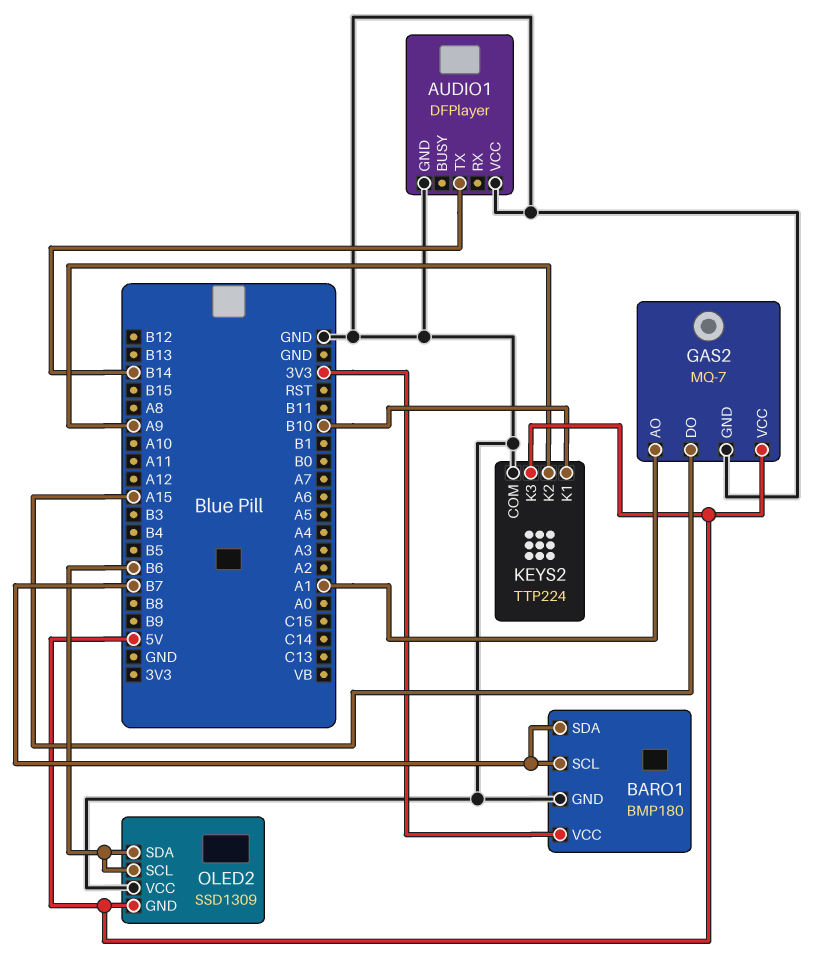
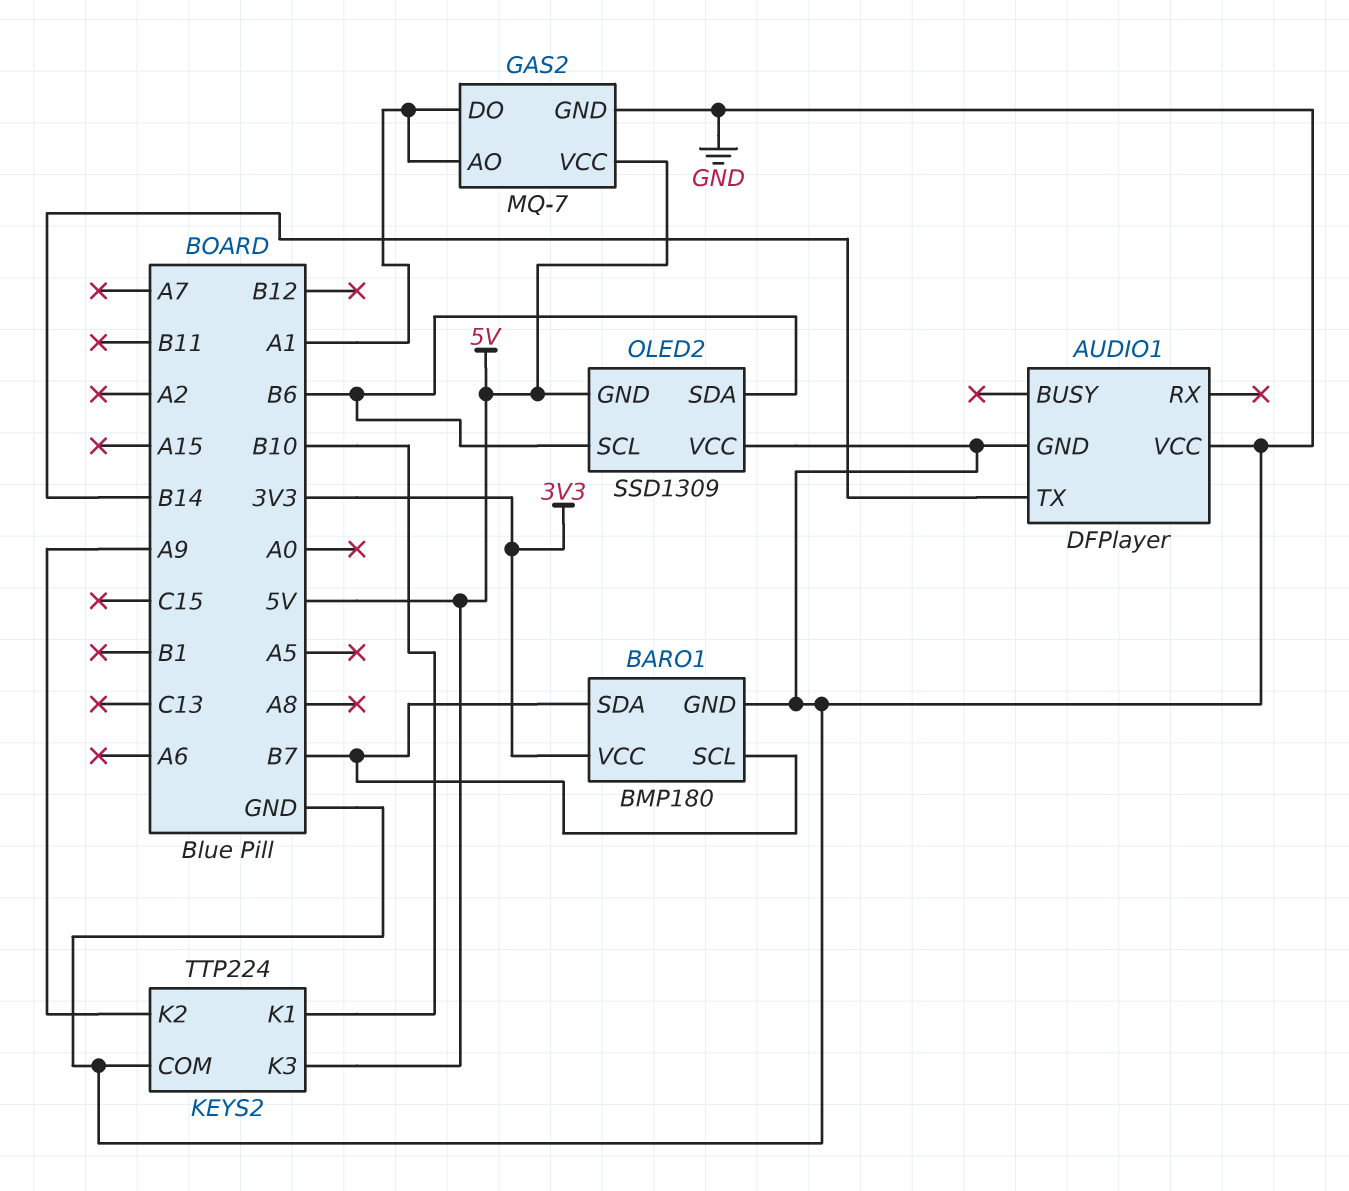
GAS2 pin DO: A15 -> A1

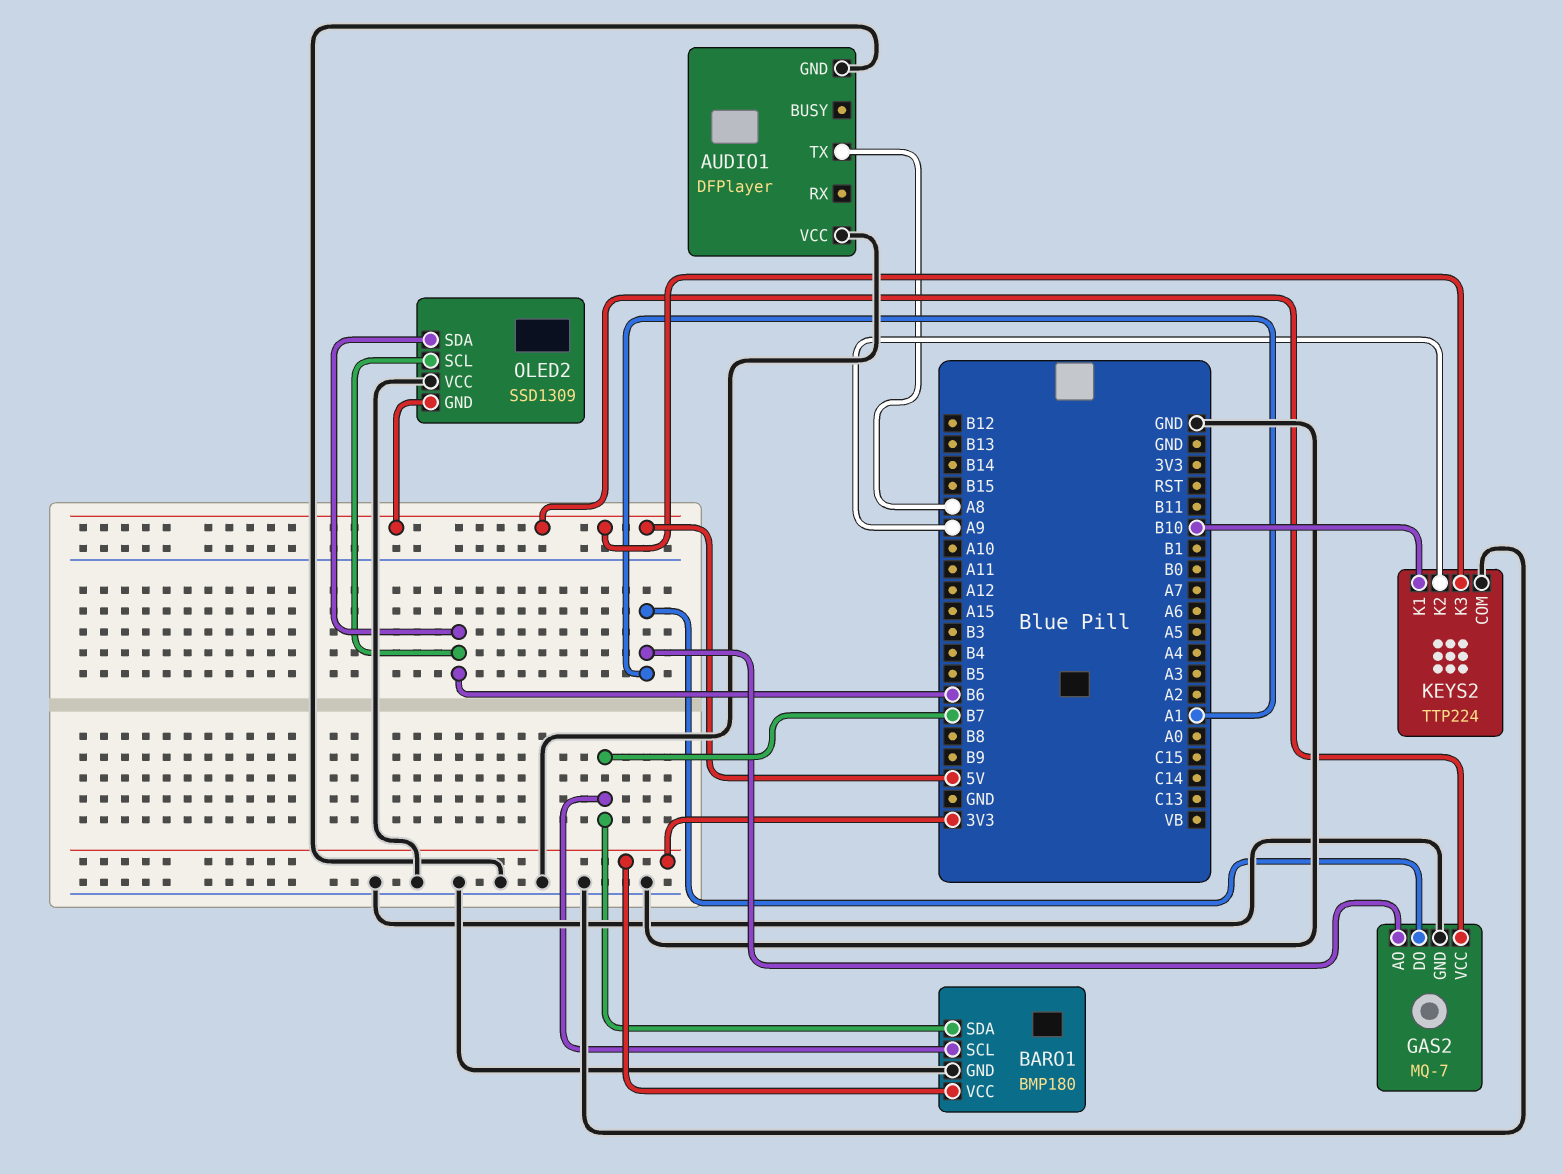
AUDIO1 pin TX: B14 -> A8

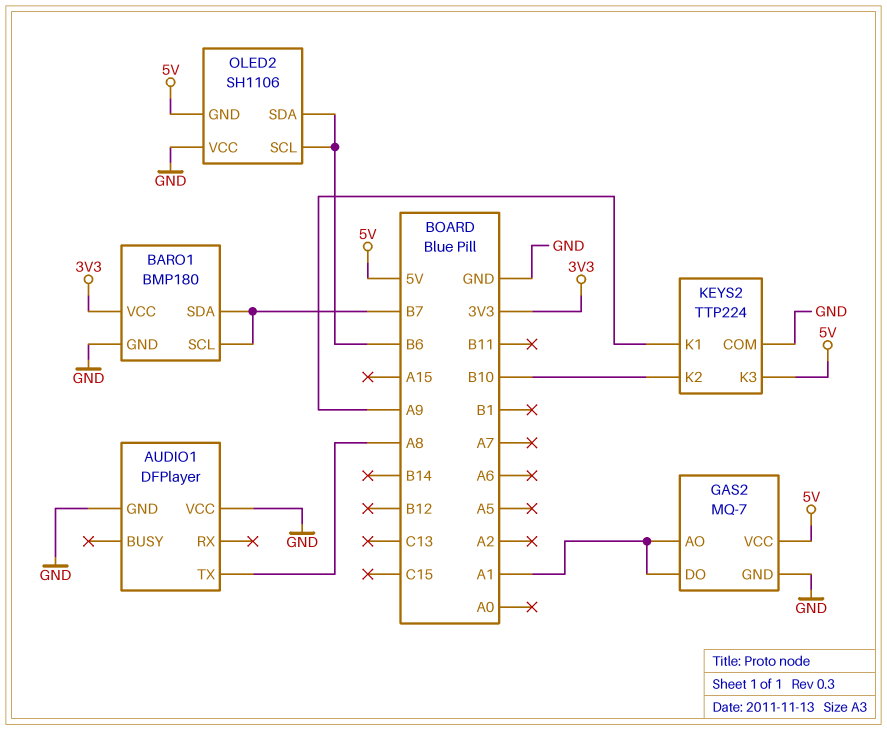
KEYS2 pin K1: B10 -> A9
KEYS2 pin K2: A9 -> B10
OLED2: SSD1309 -> SH1106

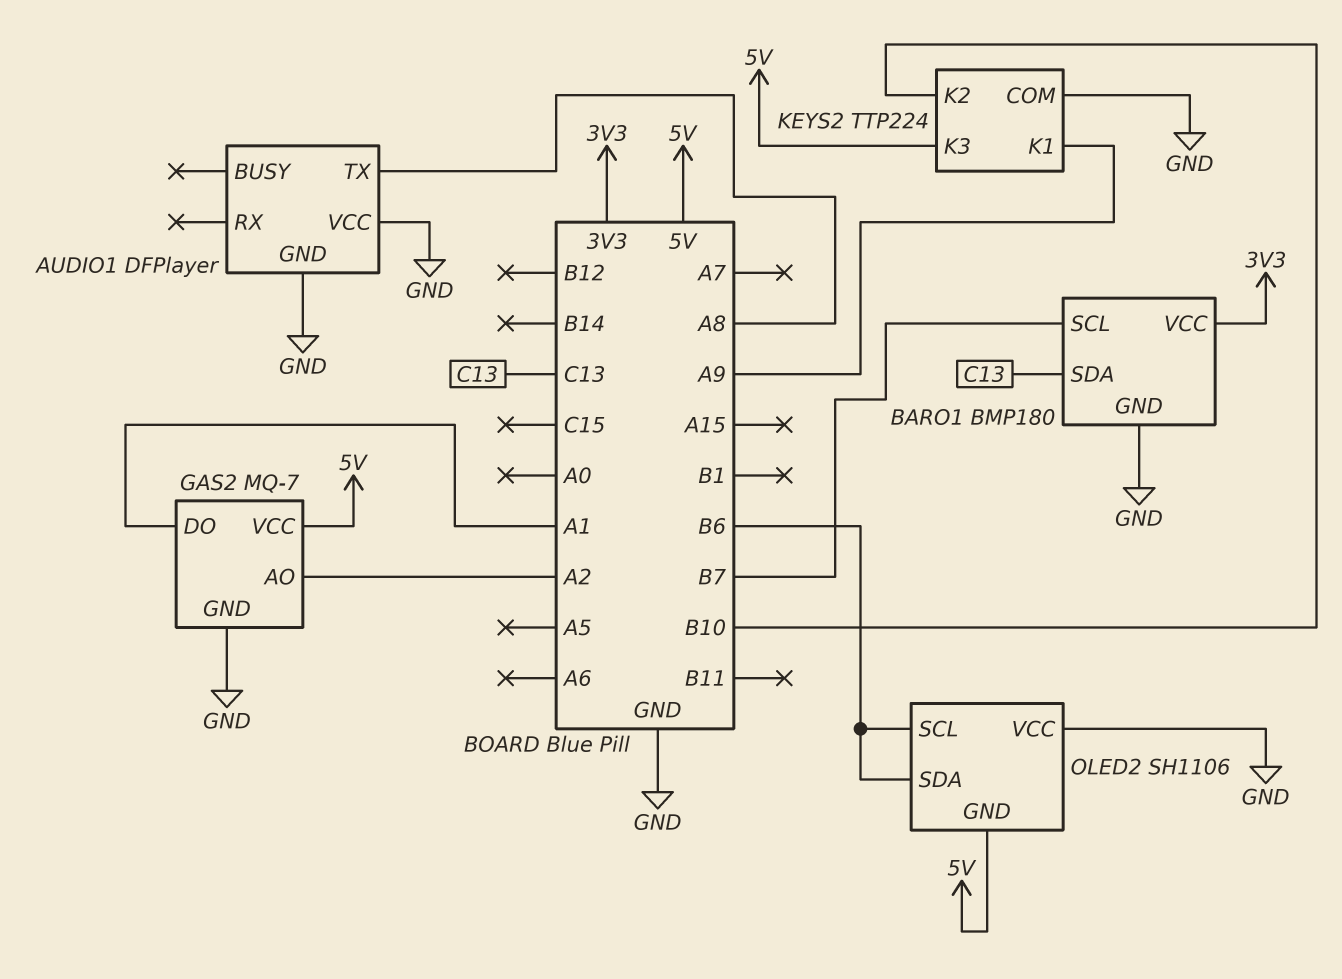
BARO1 pin SDA: B7 -> C13
GAS2 pin AO: A1 -> A2

